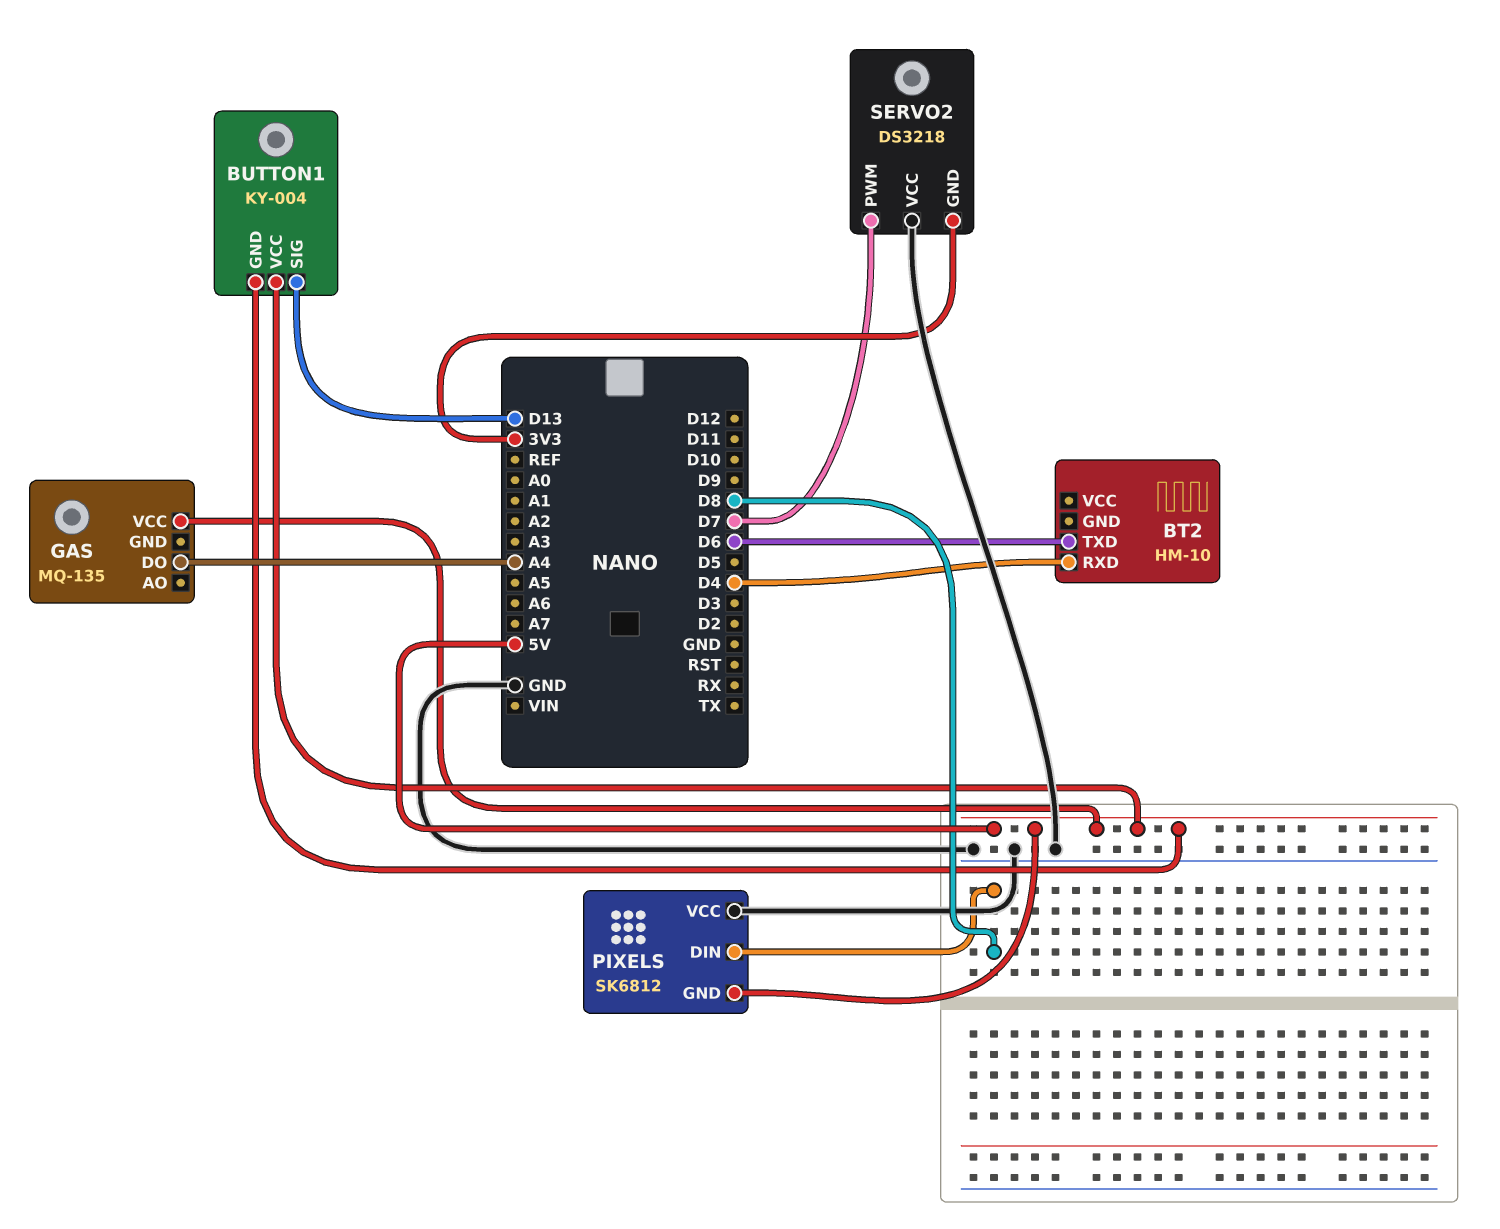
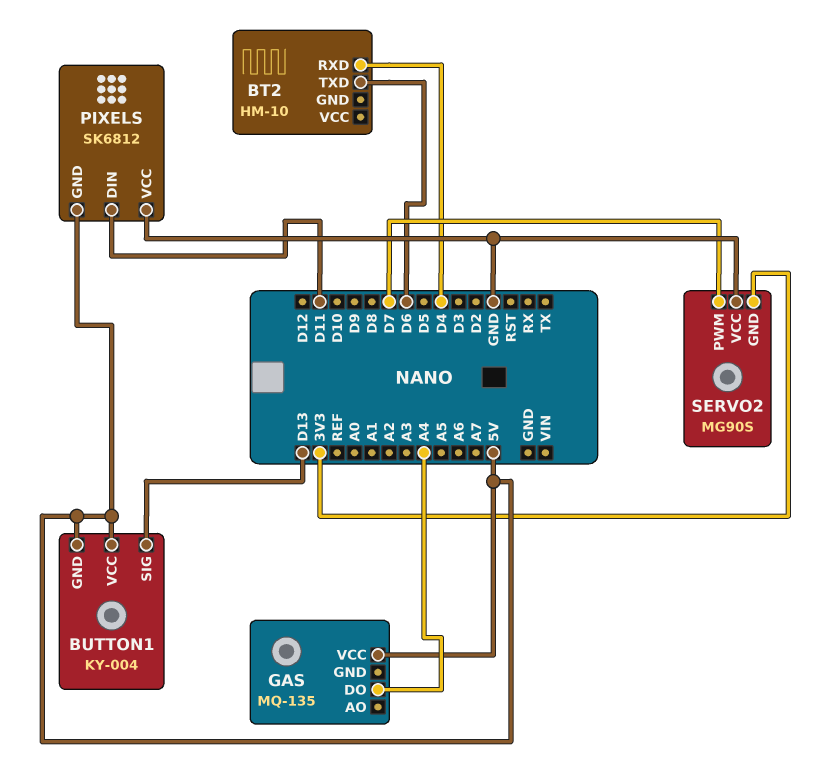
PIXELS pin DIN: D8 -> D11
SERVO2: DS3218 -> MG90S

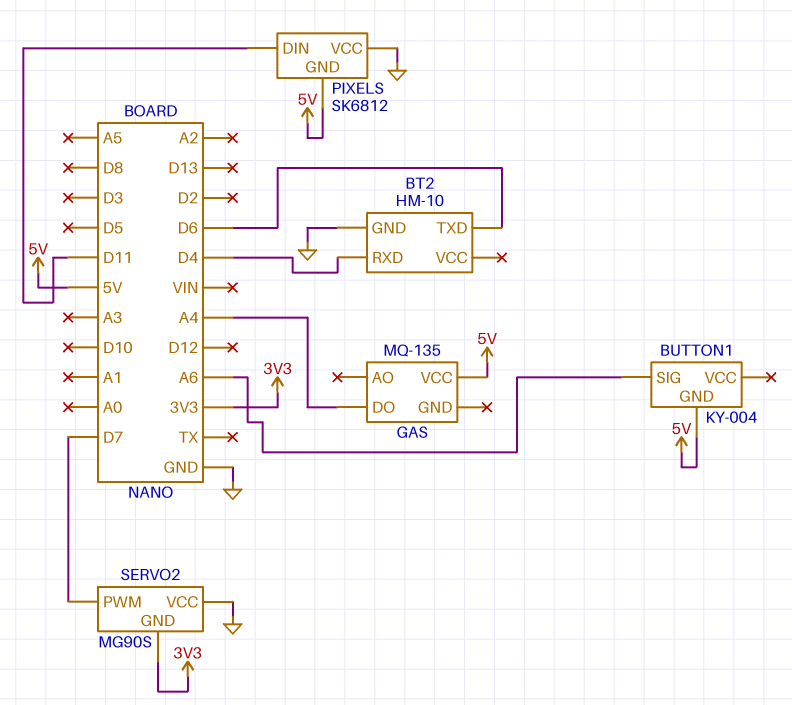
BT2 pin GND: none -> GND
BUTTON1 pin SIG: D13 -> A6
BUTTON1 pin VCC: 5V -> none

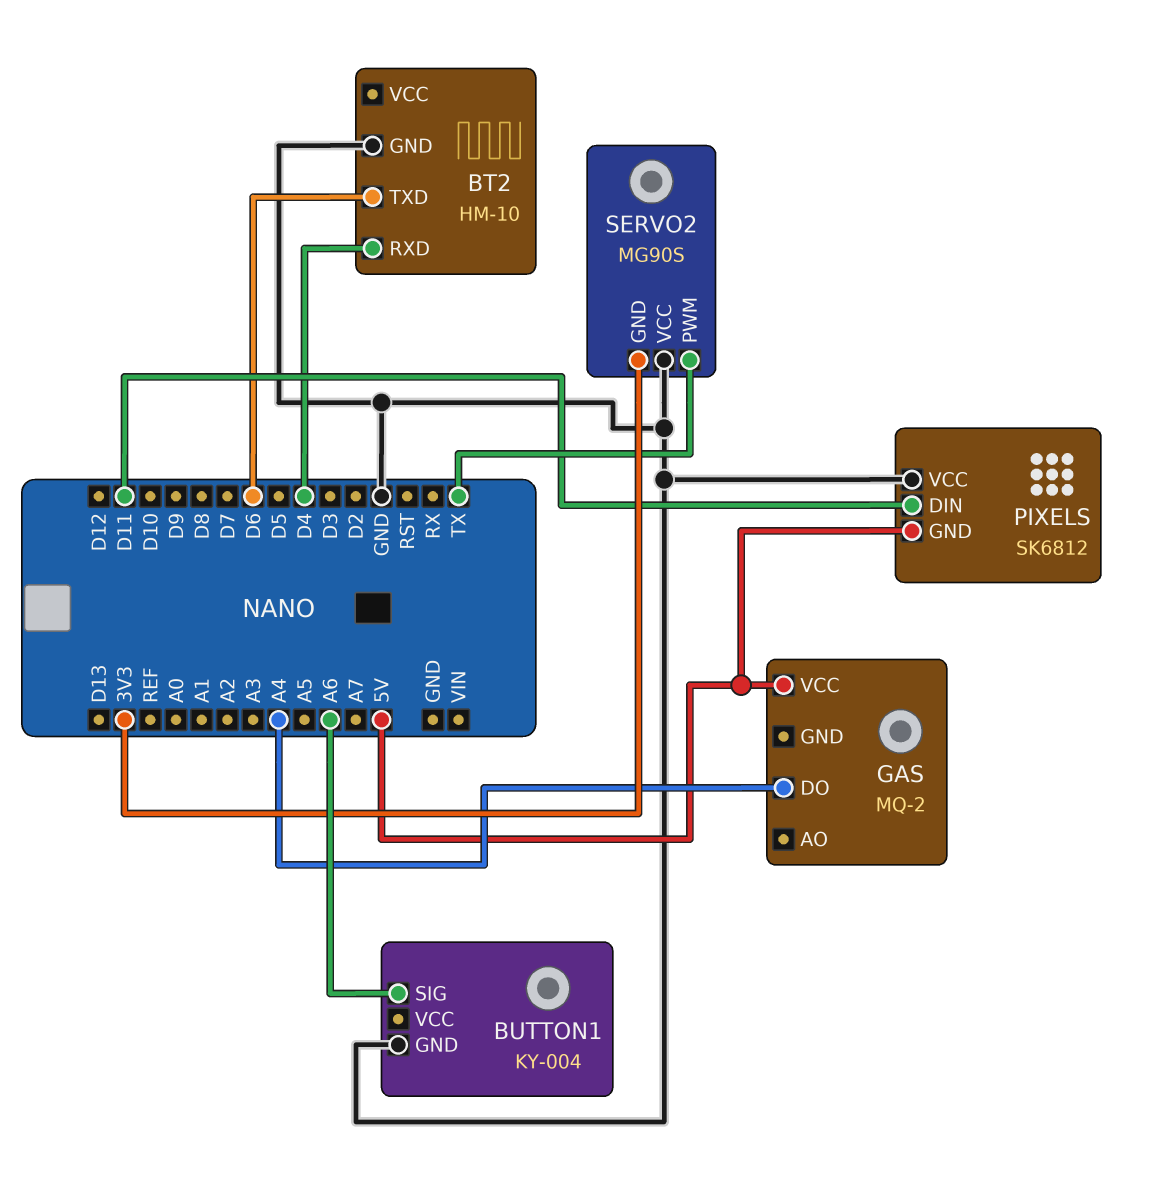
BUTTON1 pin GND: 5V -> GND
GAS: MQ-135 -> MQ-2
SERVO2 pin PWM: D7 -> TX

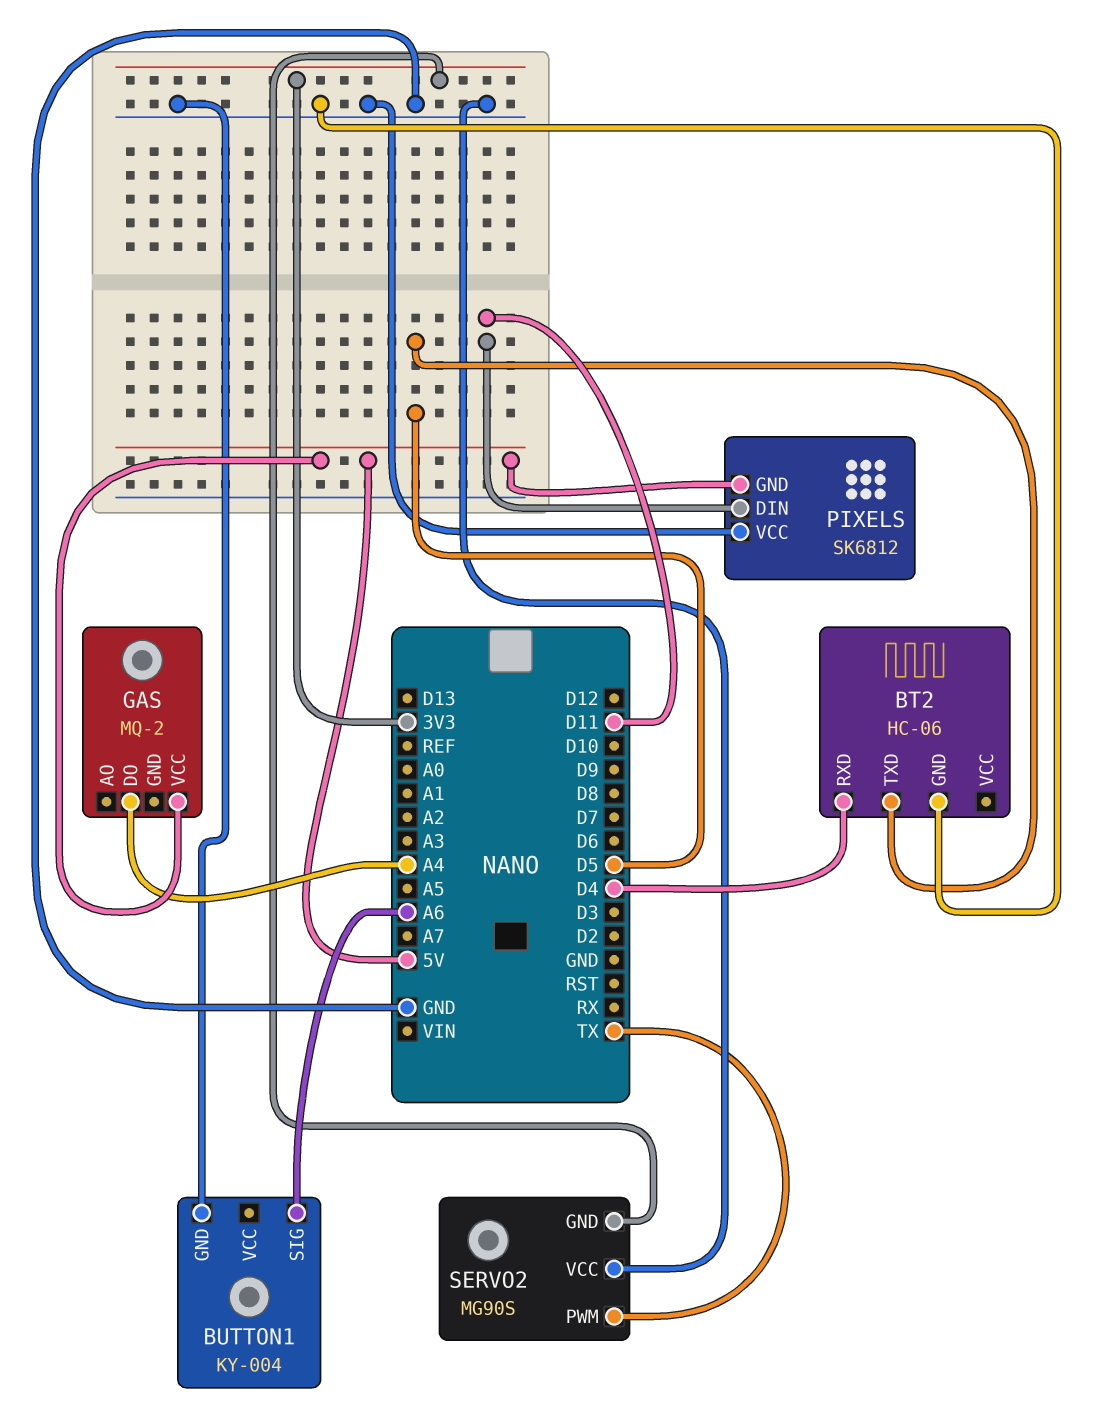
BT2: HM-10 -> HC-06
BT2 pin TXD: D6 -> D5

